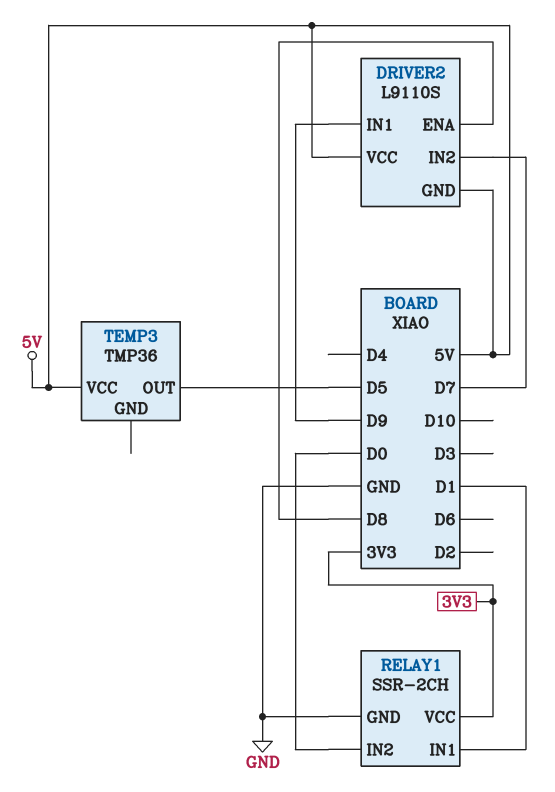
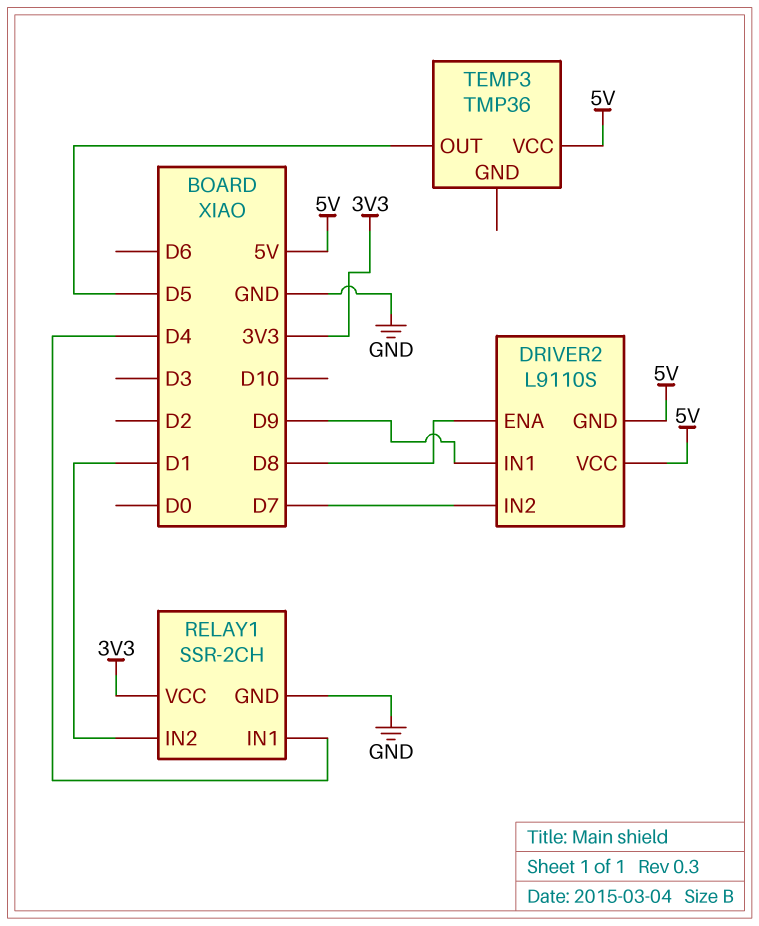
RELAY1 pin IN1: D1 -> D4
RELAY1 pin IN2: D0 -> D1

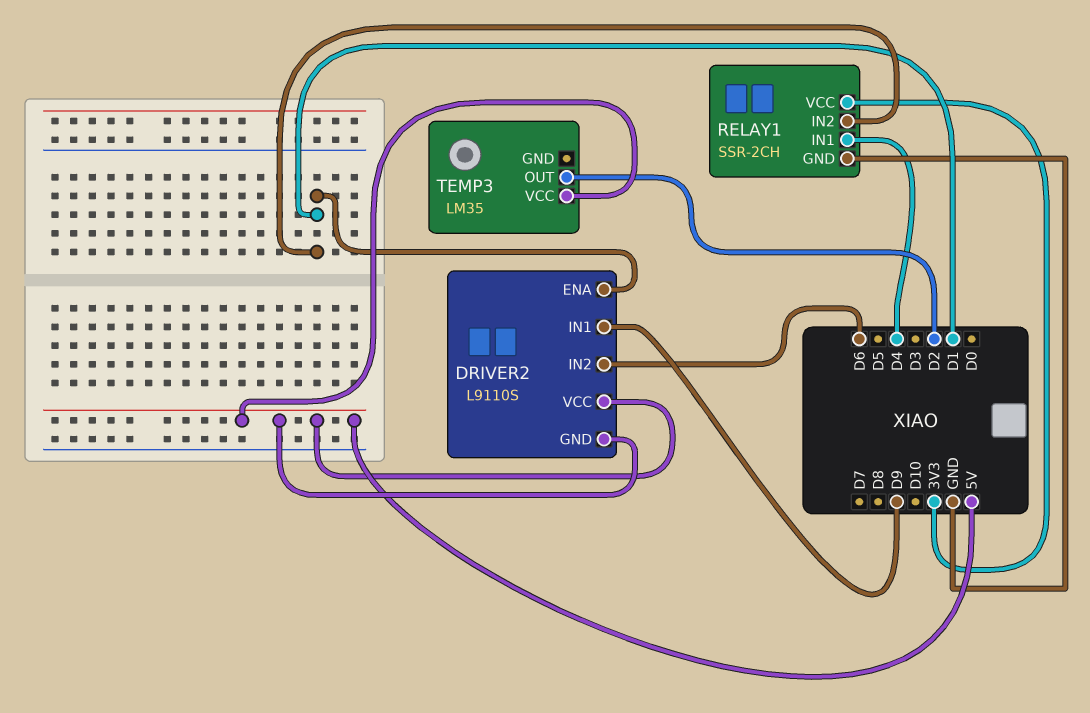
DRIVER2 pin ENA: D8 -> D1
DRIVER2 pin IN2: D7 -> D6
TEMP3: TMP36 -> LM35
TEMP3 pin OUT: D5 -> D2

